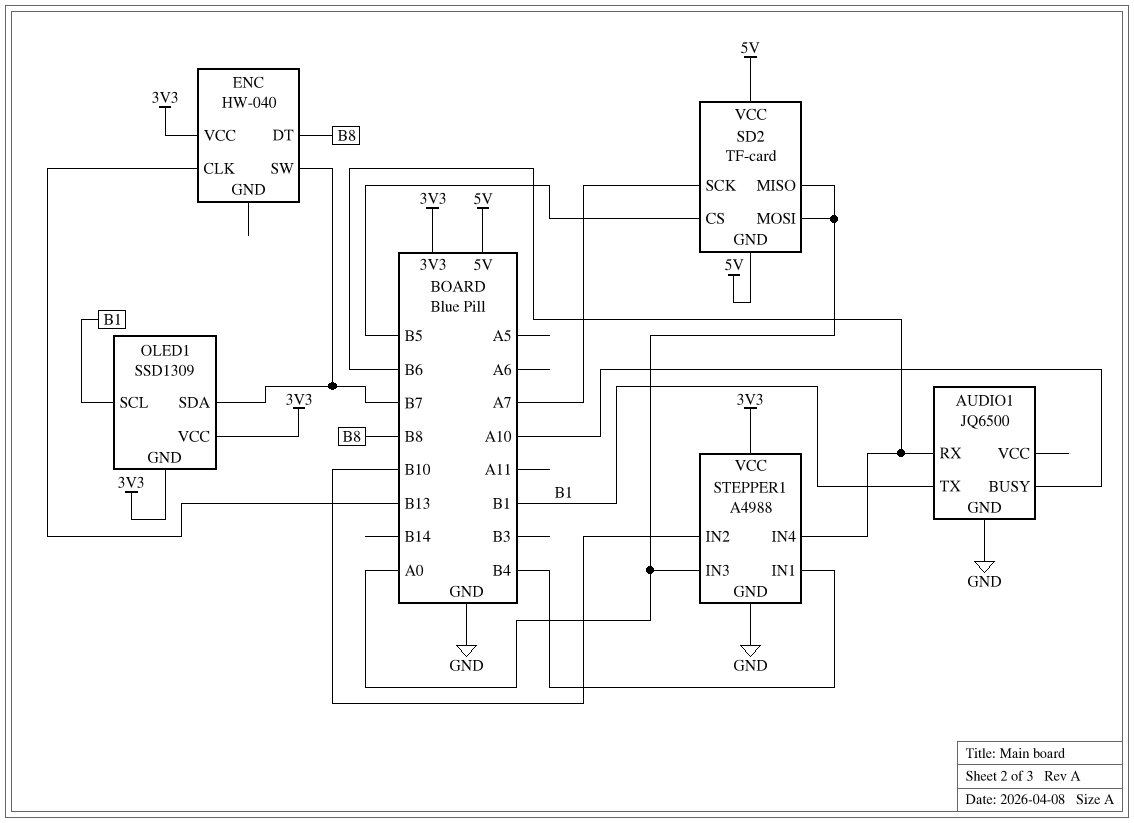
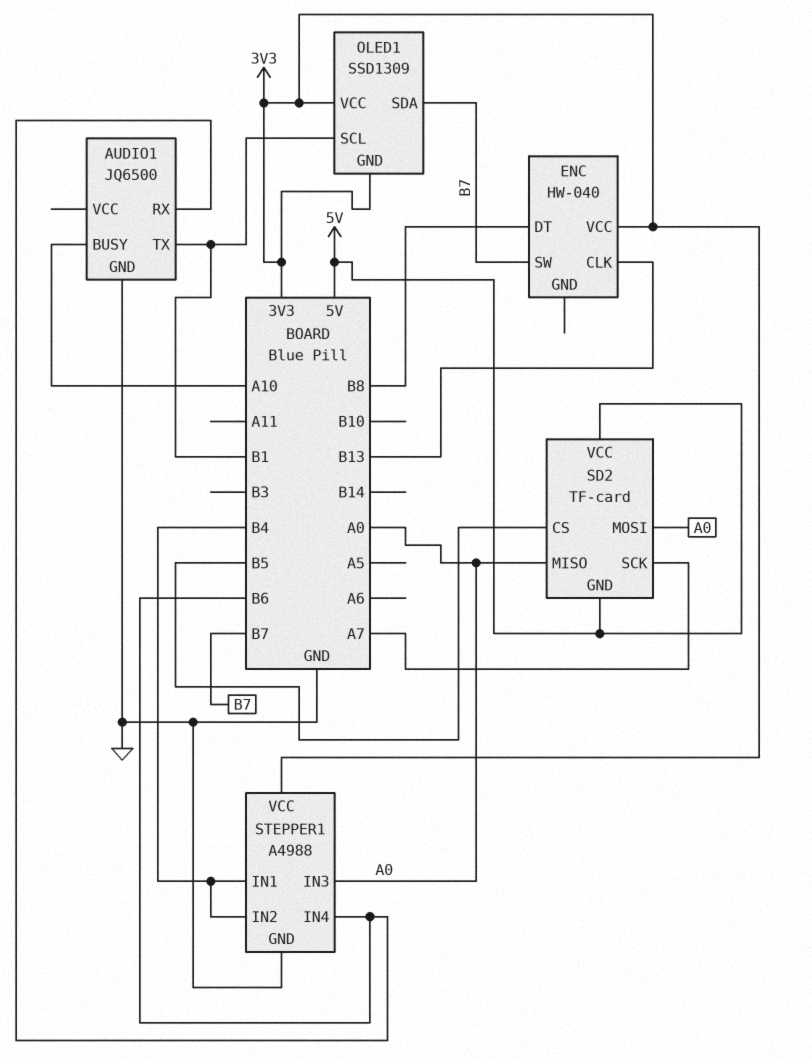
STEPPER1 pin IN2: B10 -> B4

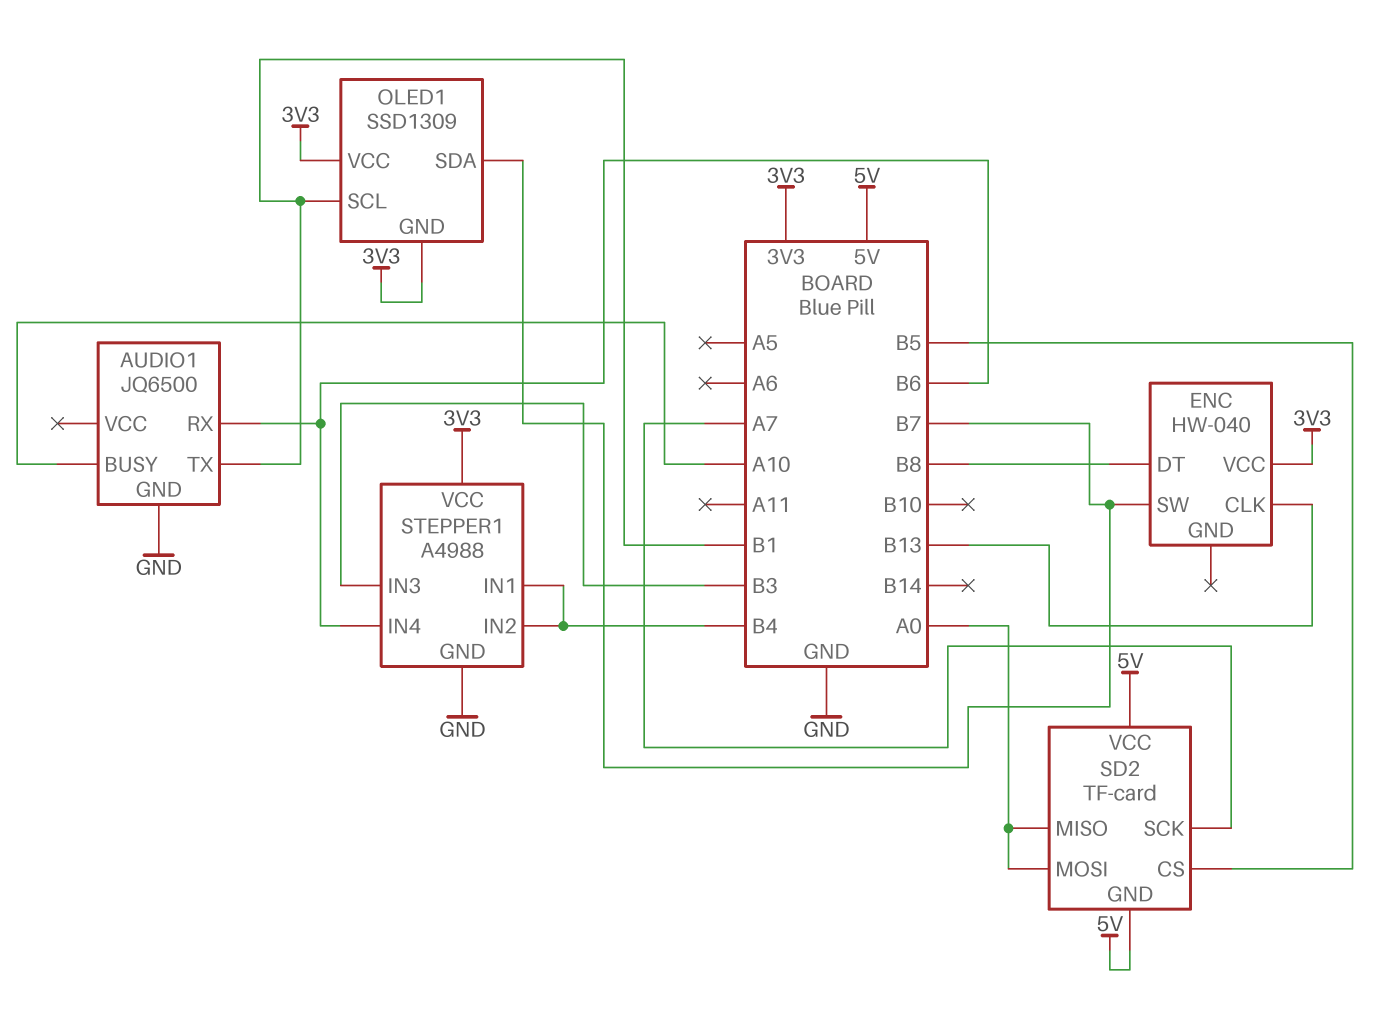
STEPPER1 pin IN3: A0 -> B3

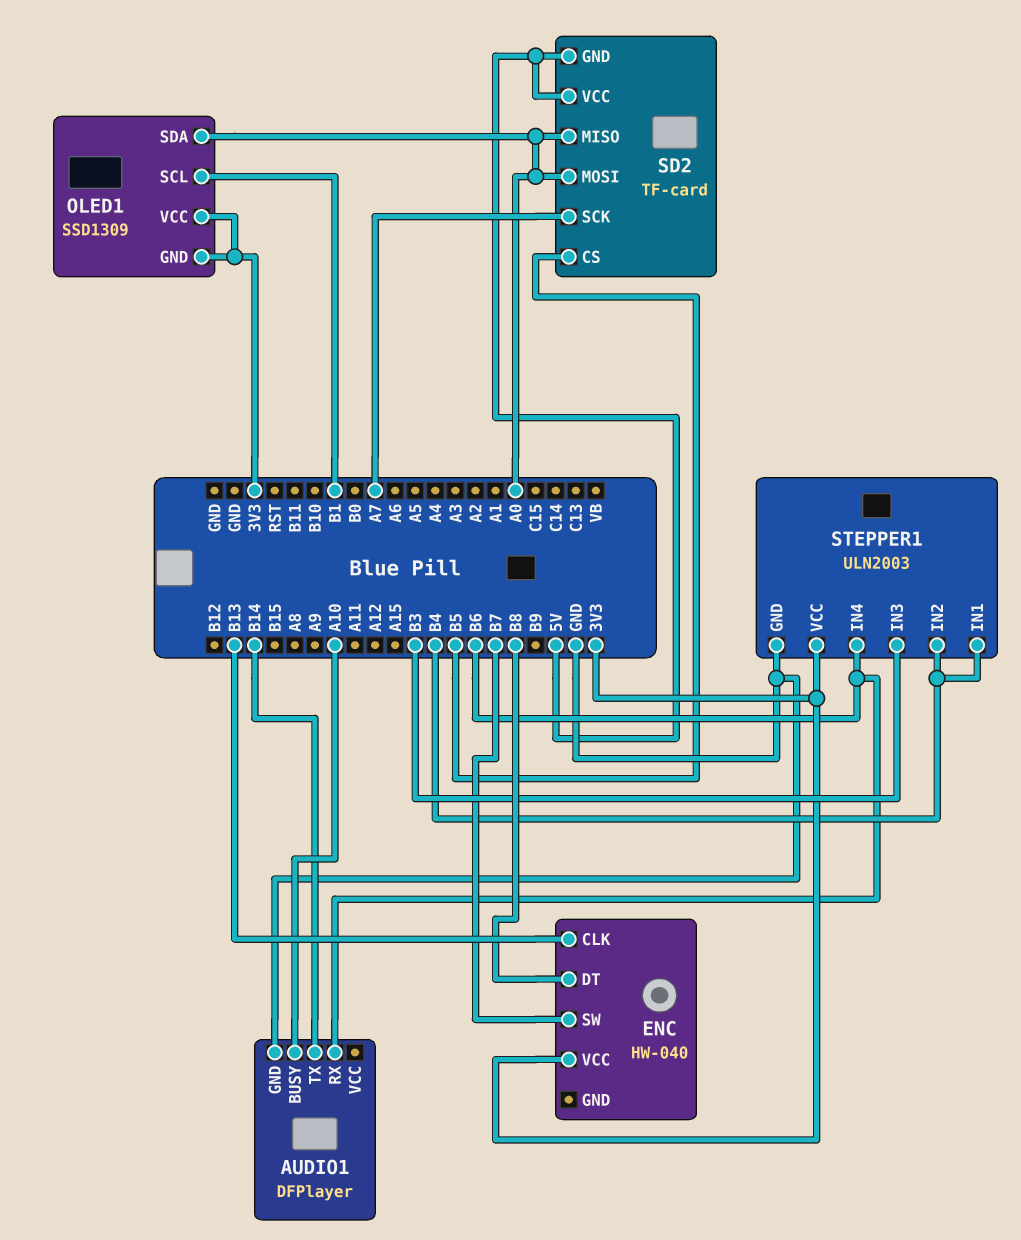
AUDIO1: JQ6500 -> DFPlayer
AUDIO1 pin TX: B1 -> B14
OLED1 pin SDA: B7 -> A0
STEPPER1: A4988 -> ULN2003

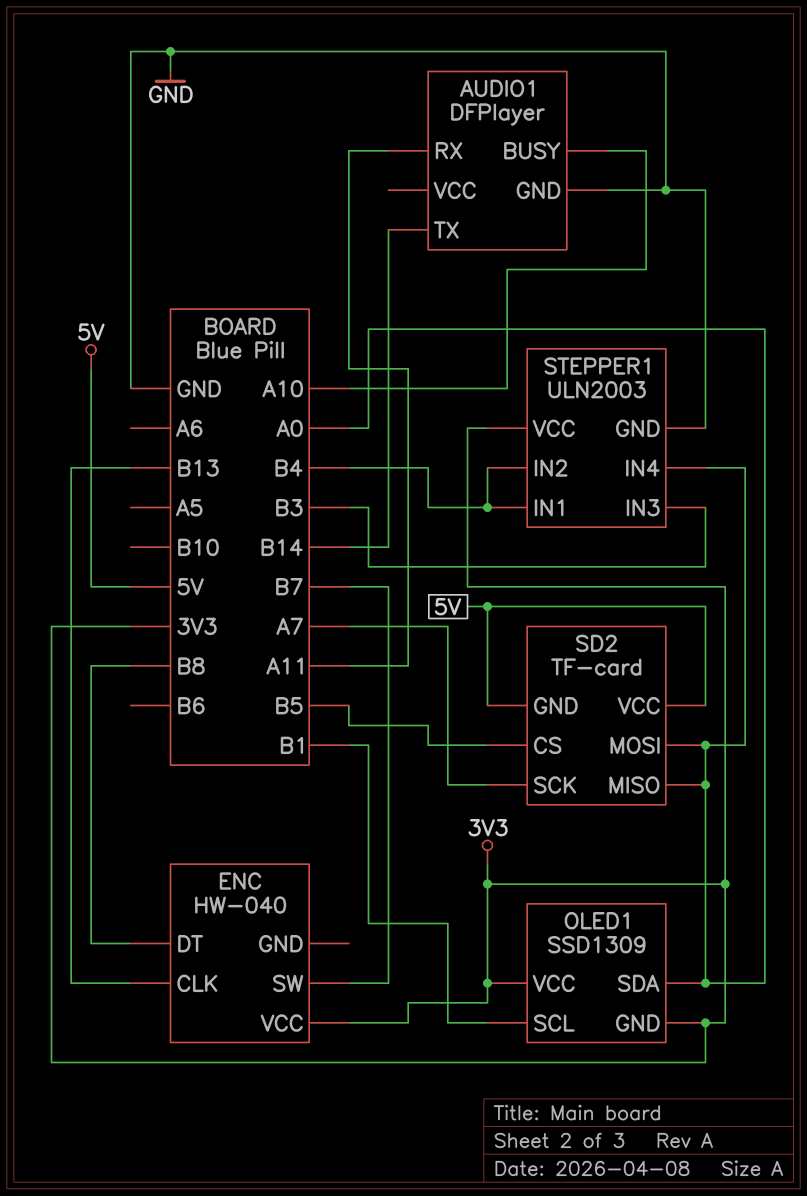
AUDIO1 pin RX: B6 -> A11
STEPPER1 pin IN4: B6 -> A0

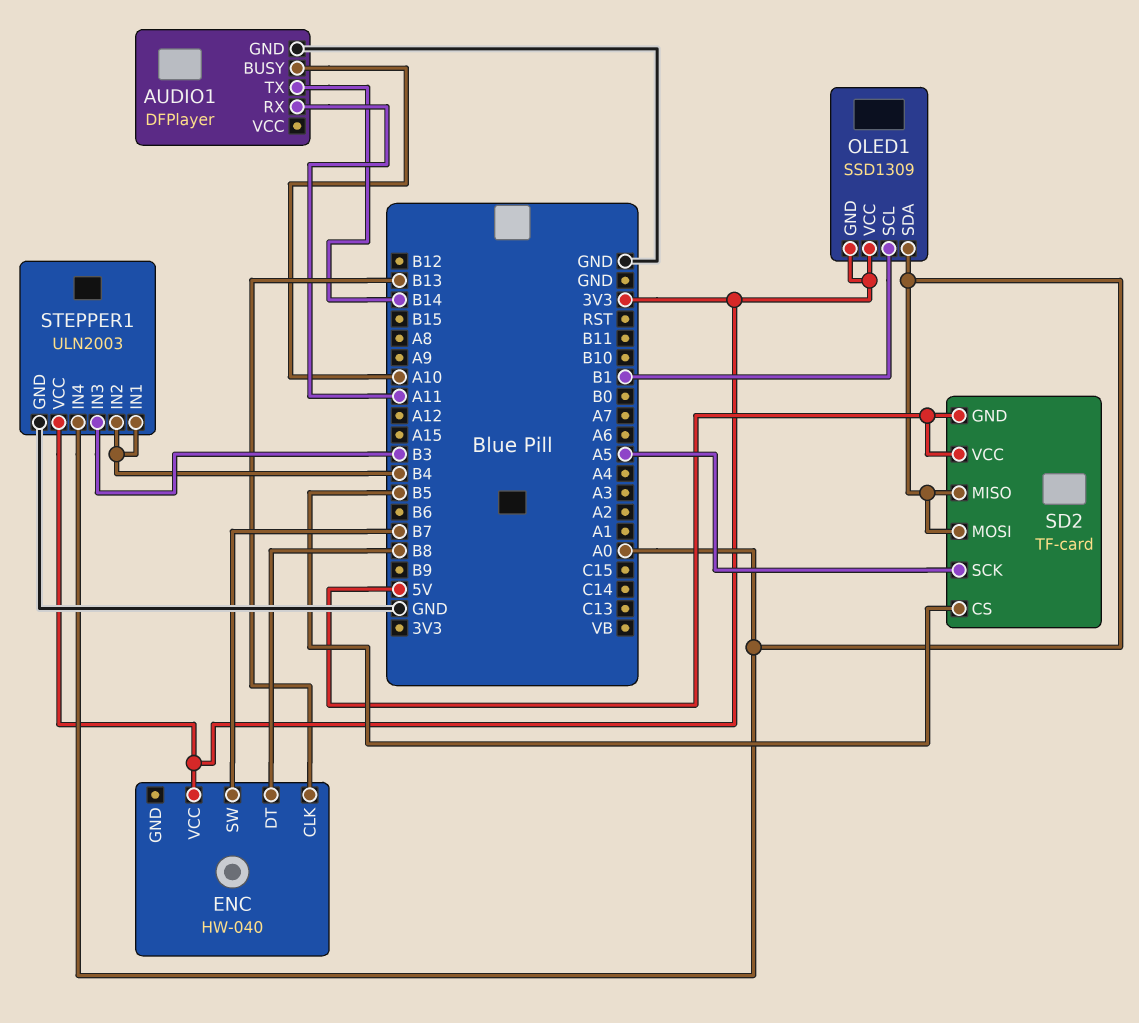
SD2 pin SCK: A7 -> A5

